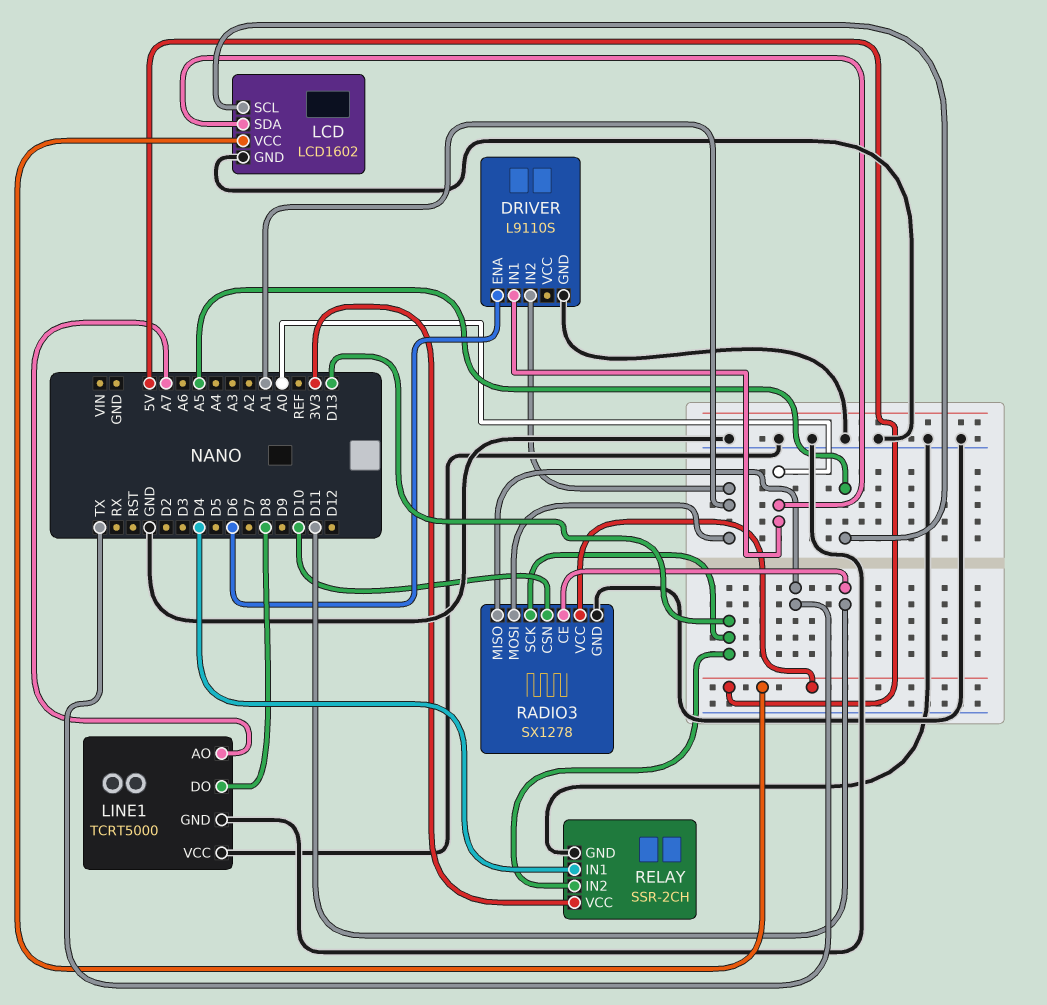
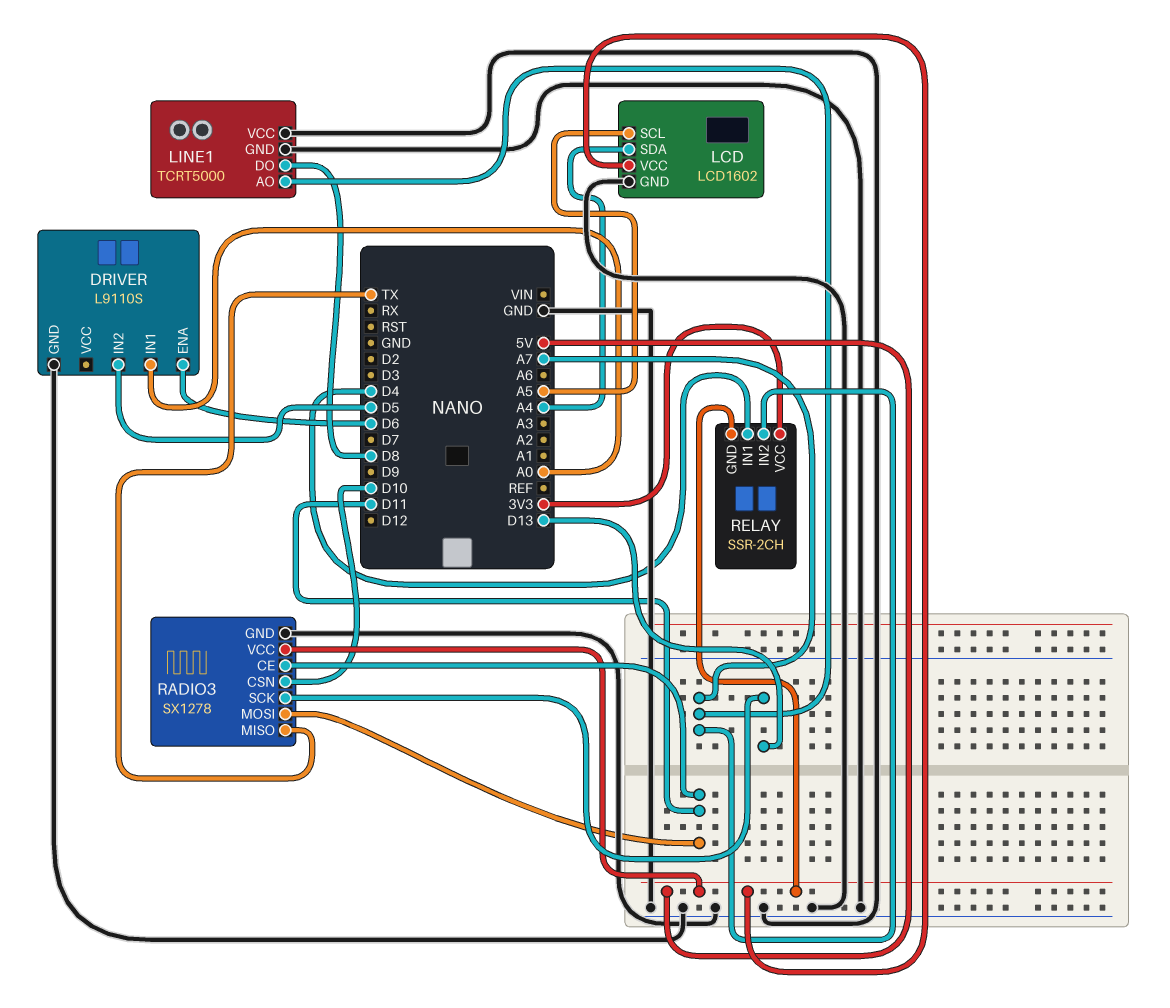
DRIVER pin IN2: A1 -> D5
LCD pin SDA: A0 -> A4
RADIO3 pin MOSI: A1 -> D11
RELAY pin GND: GND -> 5V
RELAY pin IN2: D13 -> A7

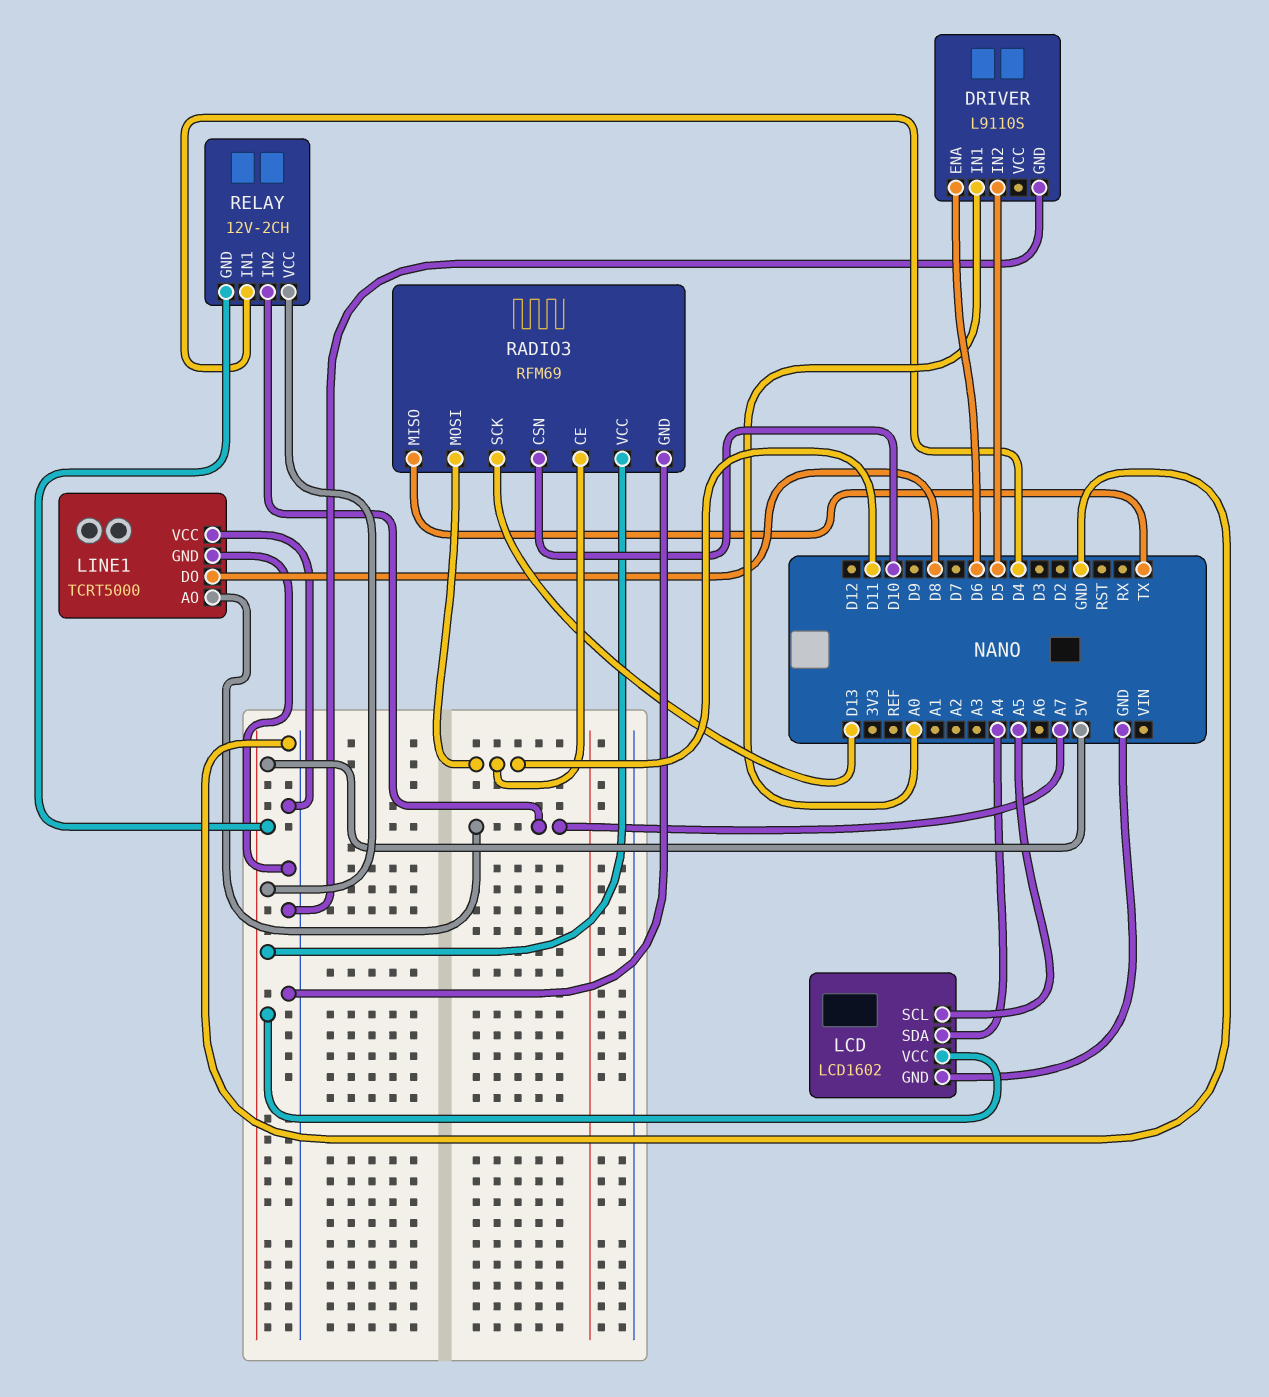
RADIO3: SX1278 -> RFM69
RELAY: SSR-2CH -> 12V-2CH
RELAY pin VCC: 3V3 -> 5V

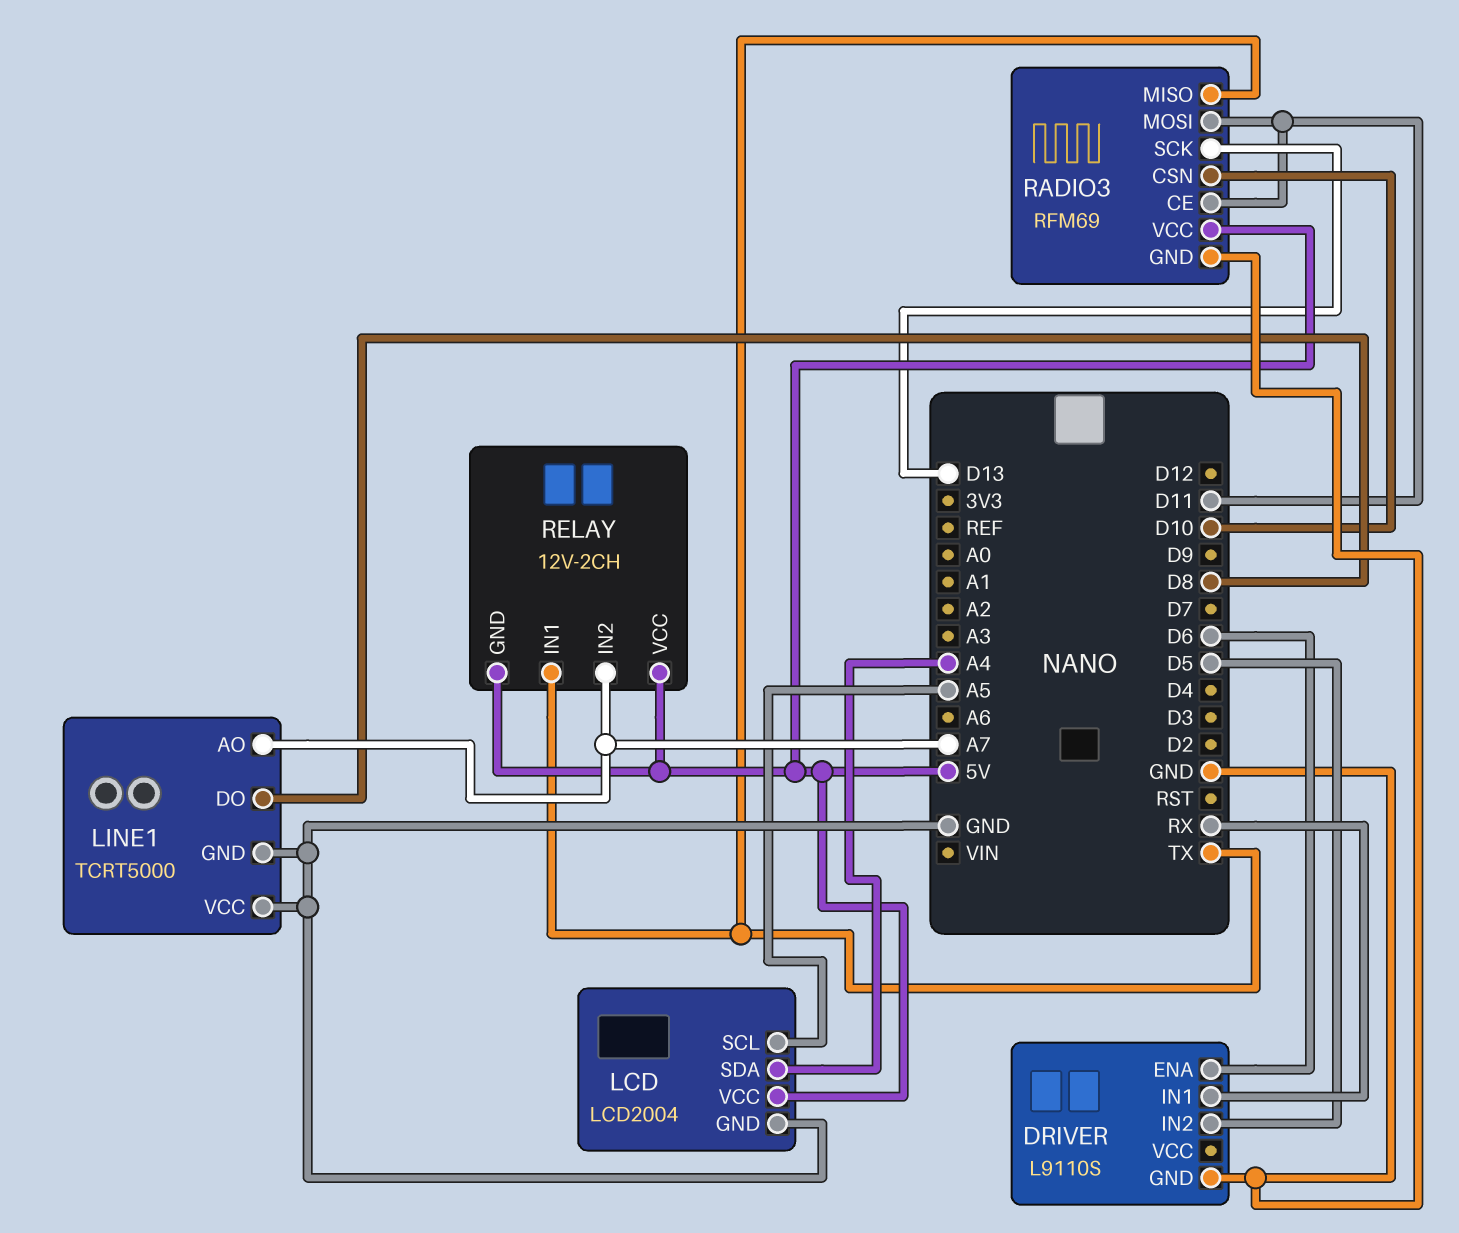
DRIVER pin IN1: A0 -> RX
LCD: LCD1602 -> LCD2004
RELAY pin IN1: D4 -> TX

